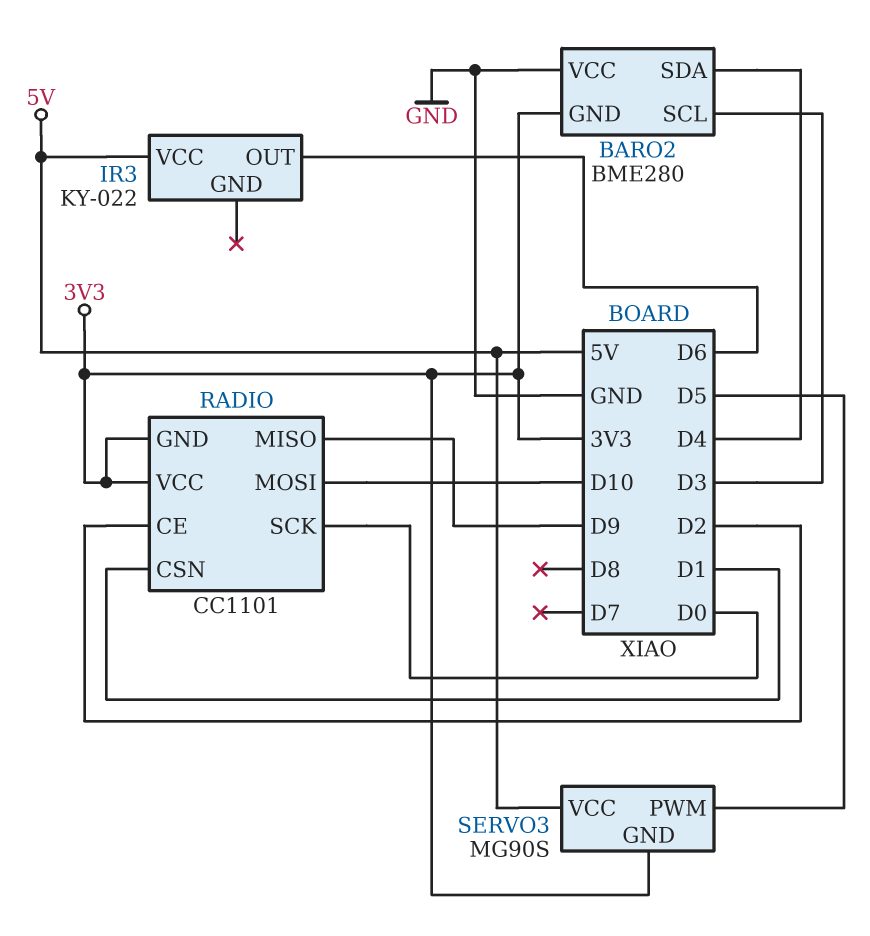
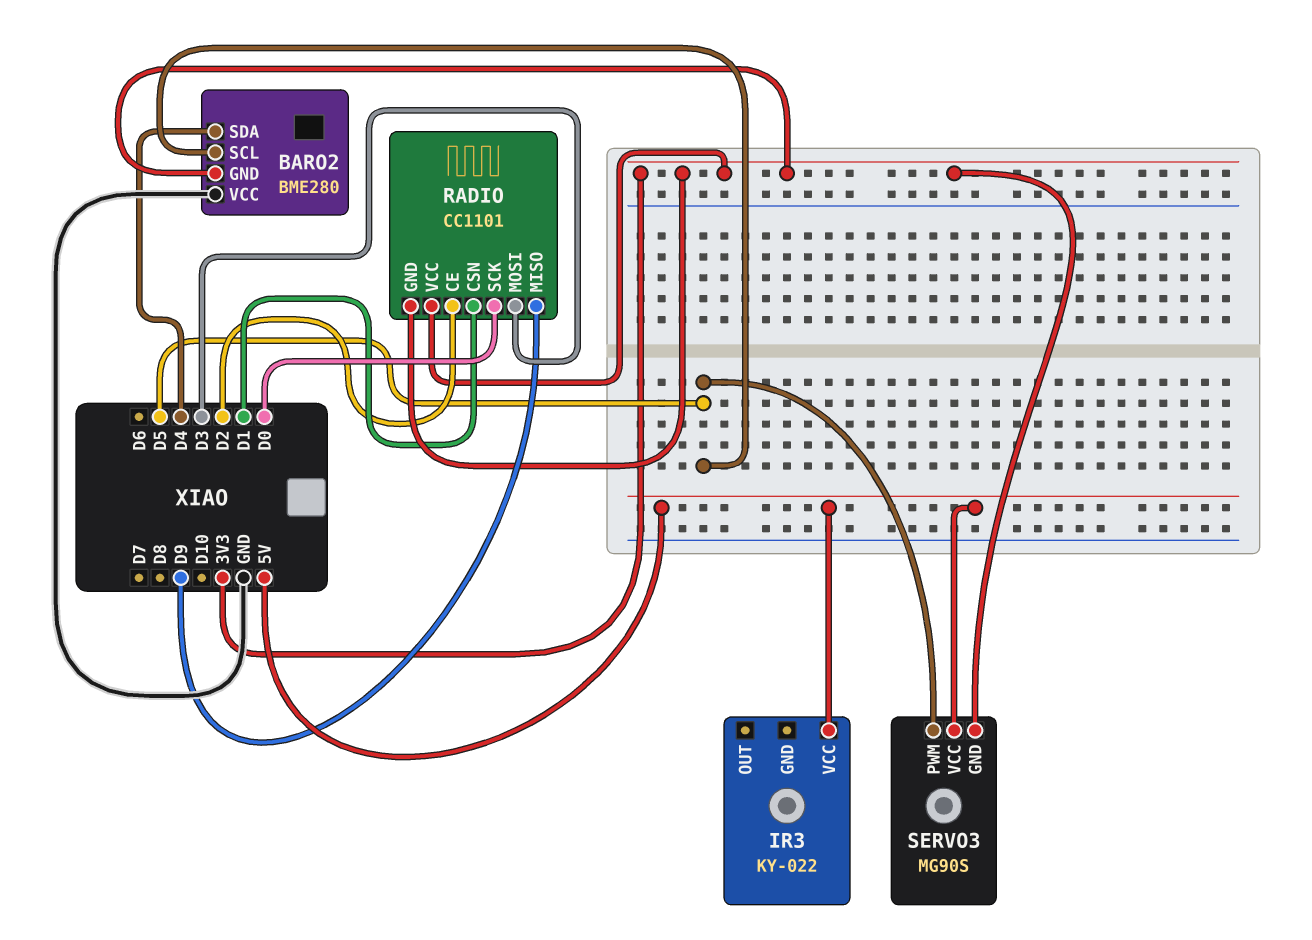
BARO2 pin SCL: D3 -> D5
IR3 pin OUT: D6 -> none
RADIO pin MOSI: D10 -> D3

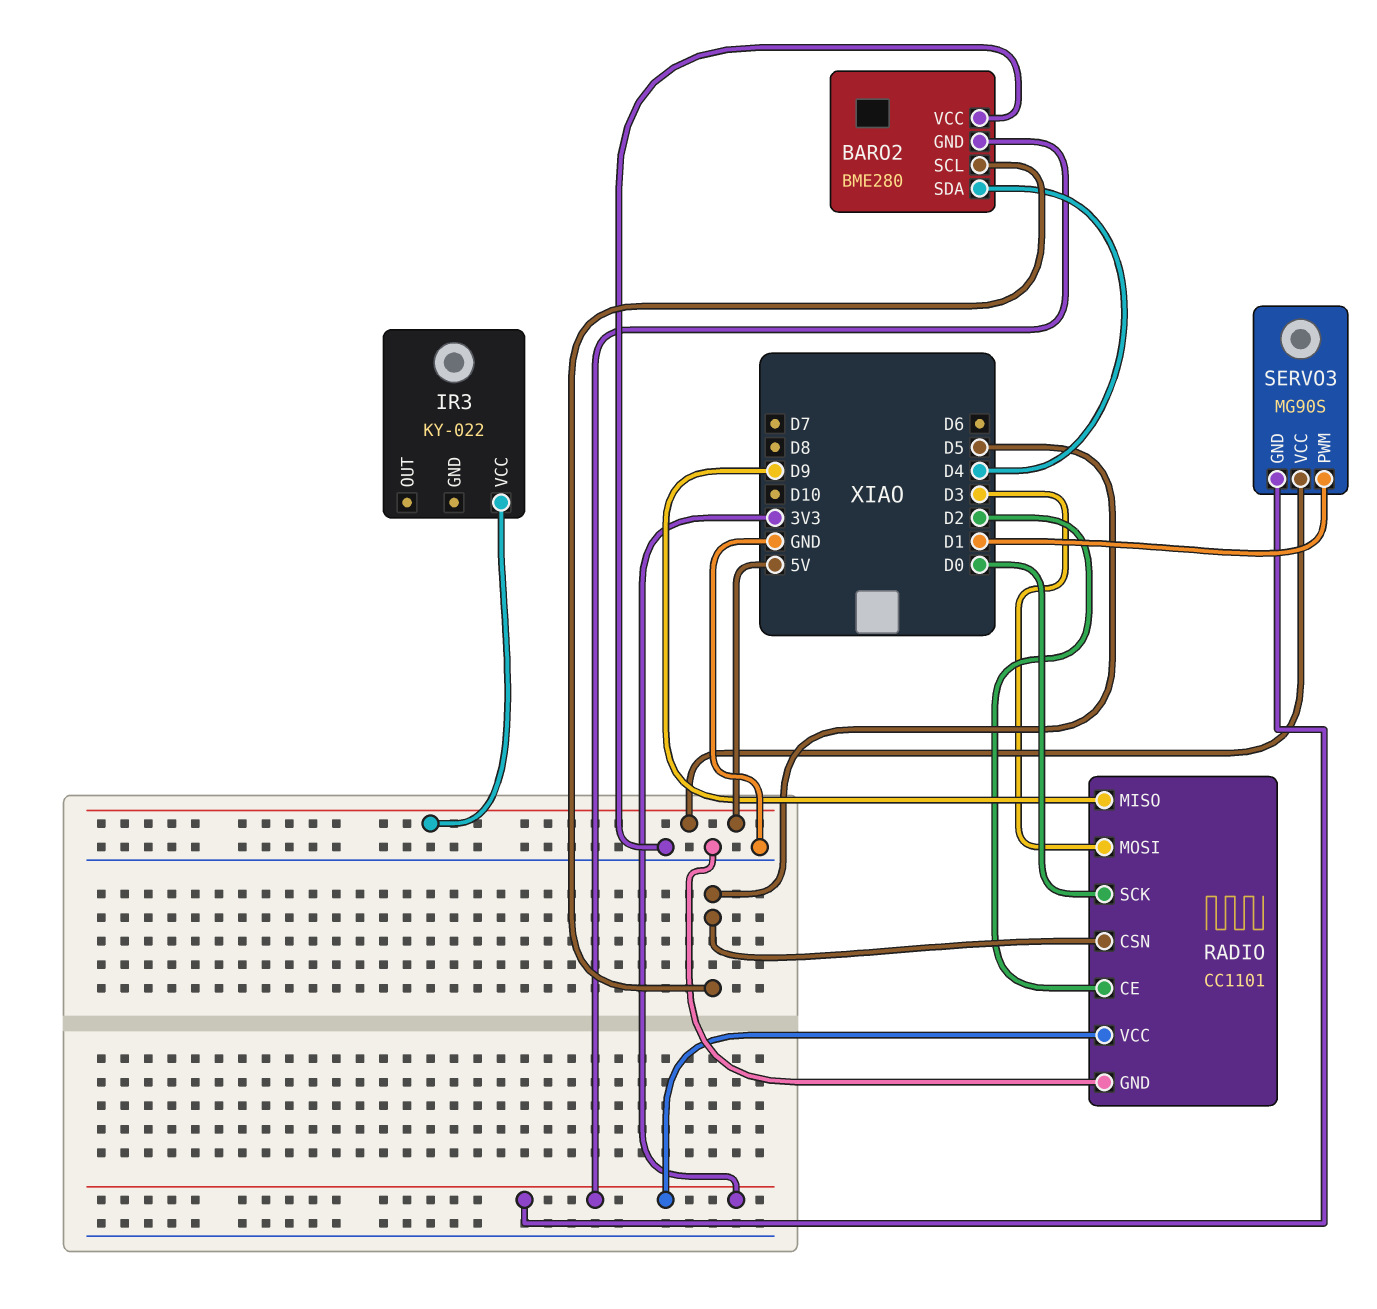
RADIO pin CSN: D1 -> D5
RADIO pin GND: 3V3 -> GND
SERVO3 pin PWM: D5 -> D1

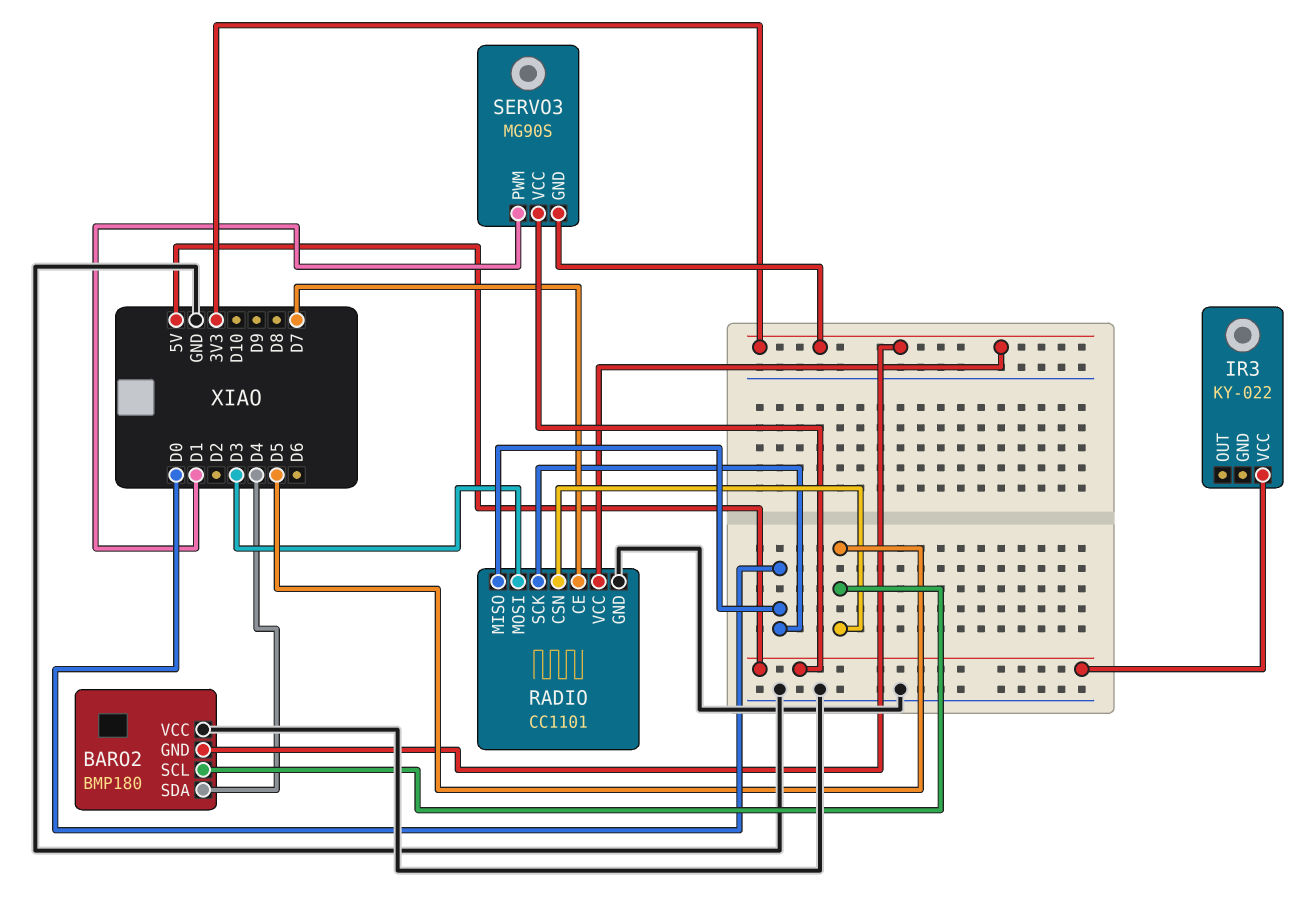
BARO2: BME280 -> BMP180
RADIO pin CE: D2 -> D7
RADIO pin MISO: D9 -> D0

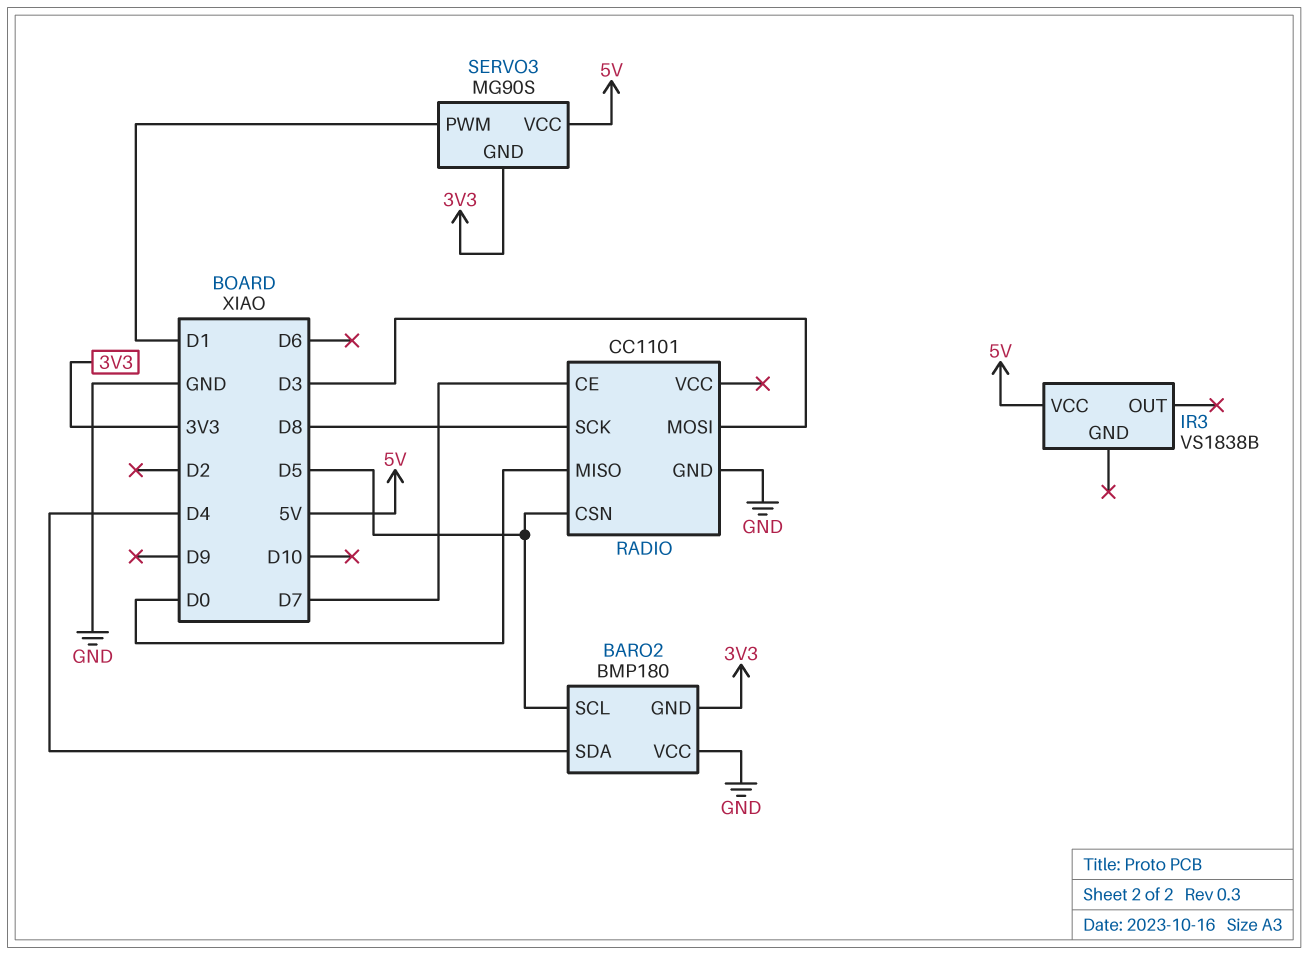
IR3: KY-022 -> VS1838B
RADIO pin SCK: D0 -> D8
RADIO pin VCC: 3V3 -> none

